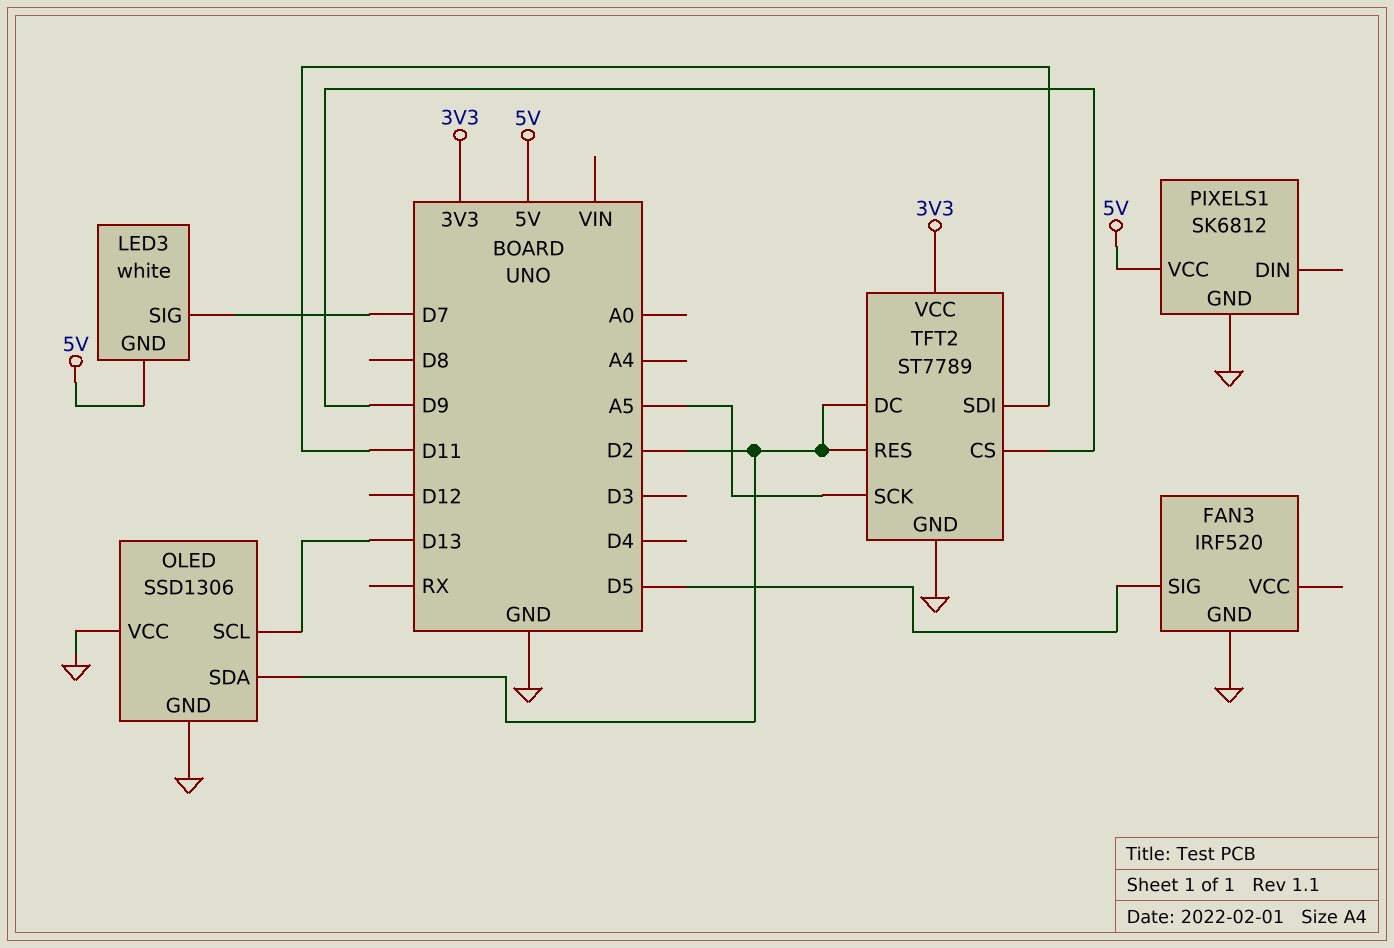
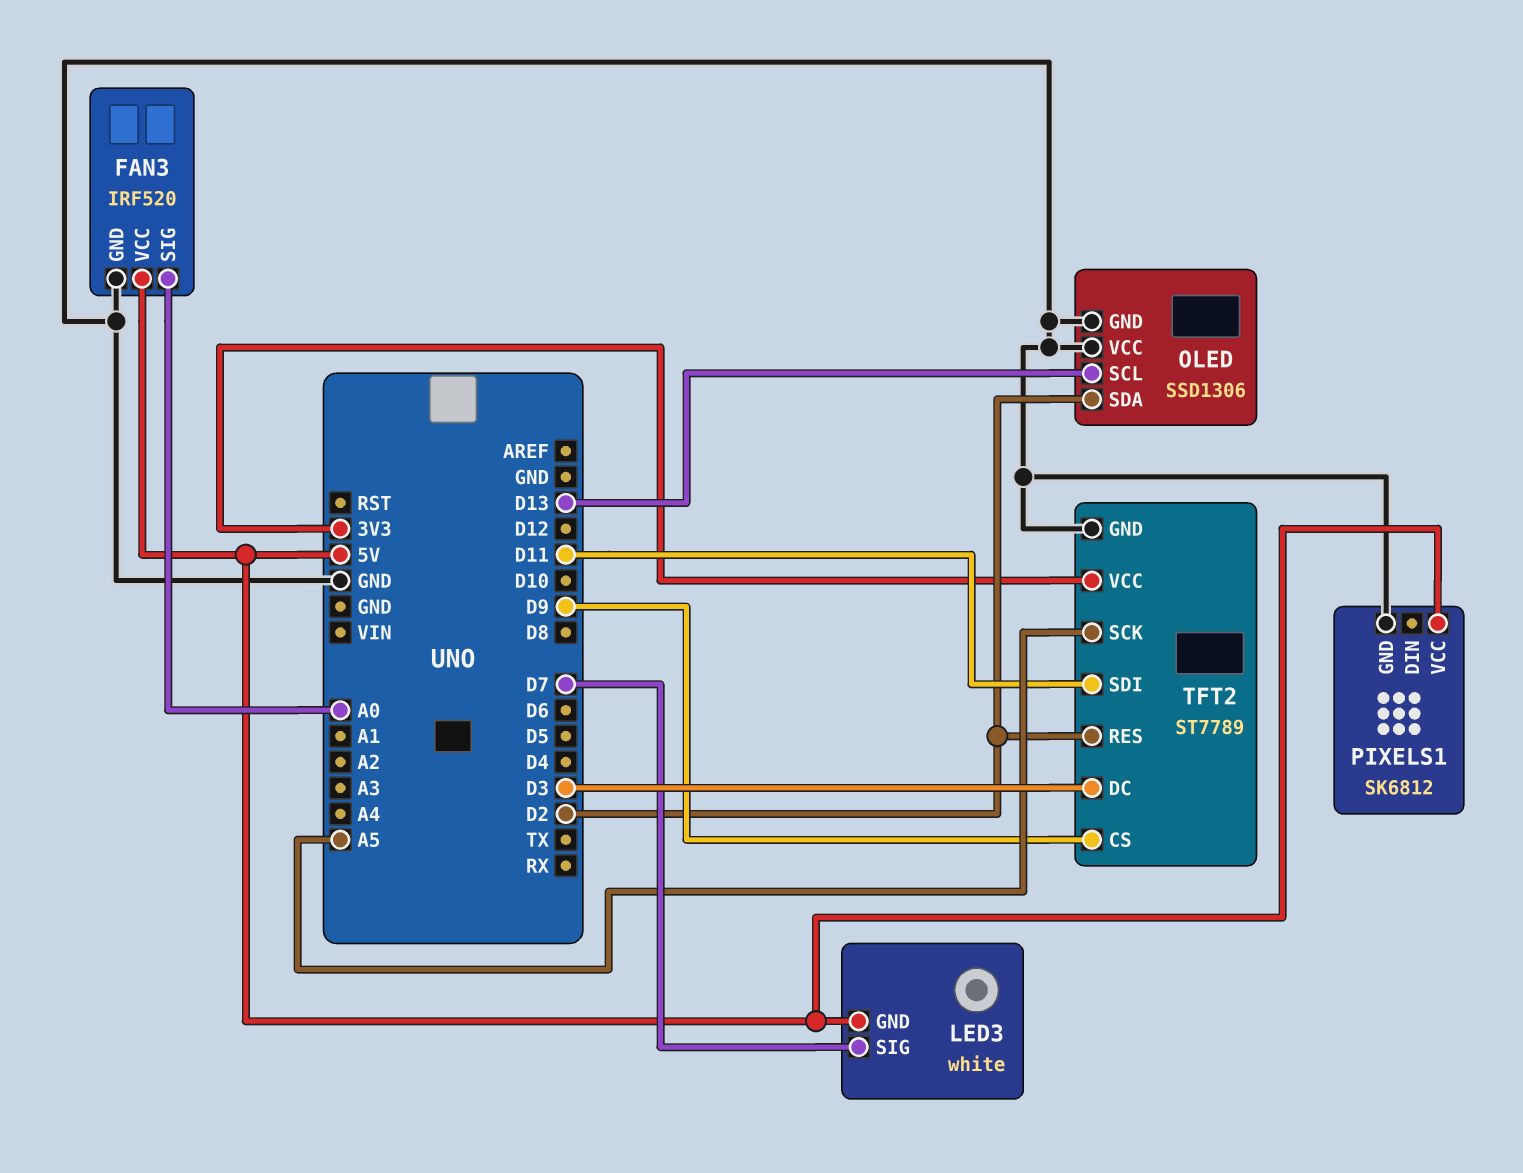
FAN3 pin SIG: D5 -> A0
FAN3 pin VCC: none -> 5V
TFT2 pin DC: D2 -> D3

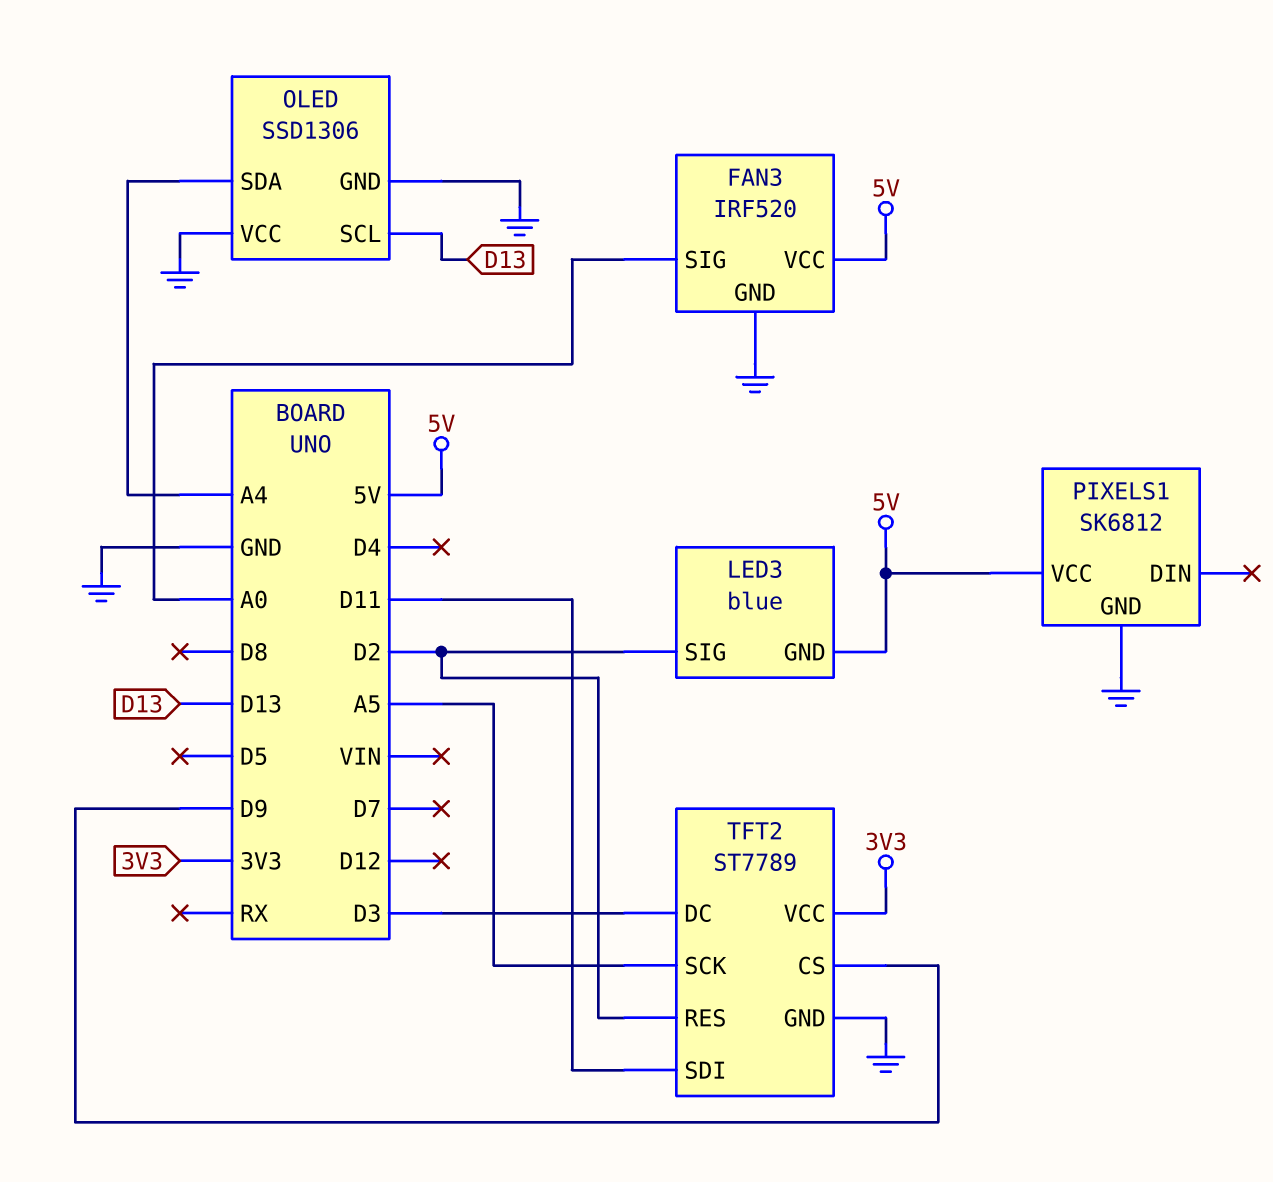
LED3: white -> blue
LED3 pin SIG: D7 -> D2
OLED pin SDA: D2 -> A4

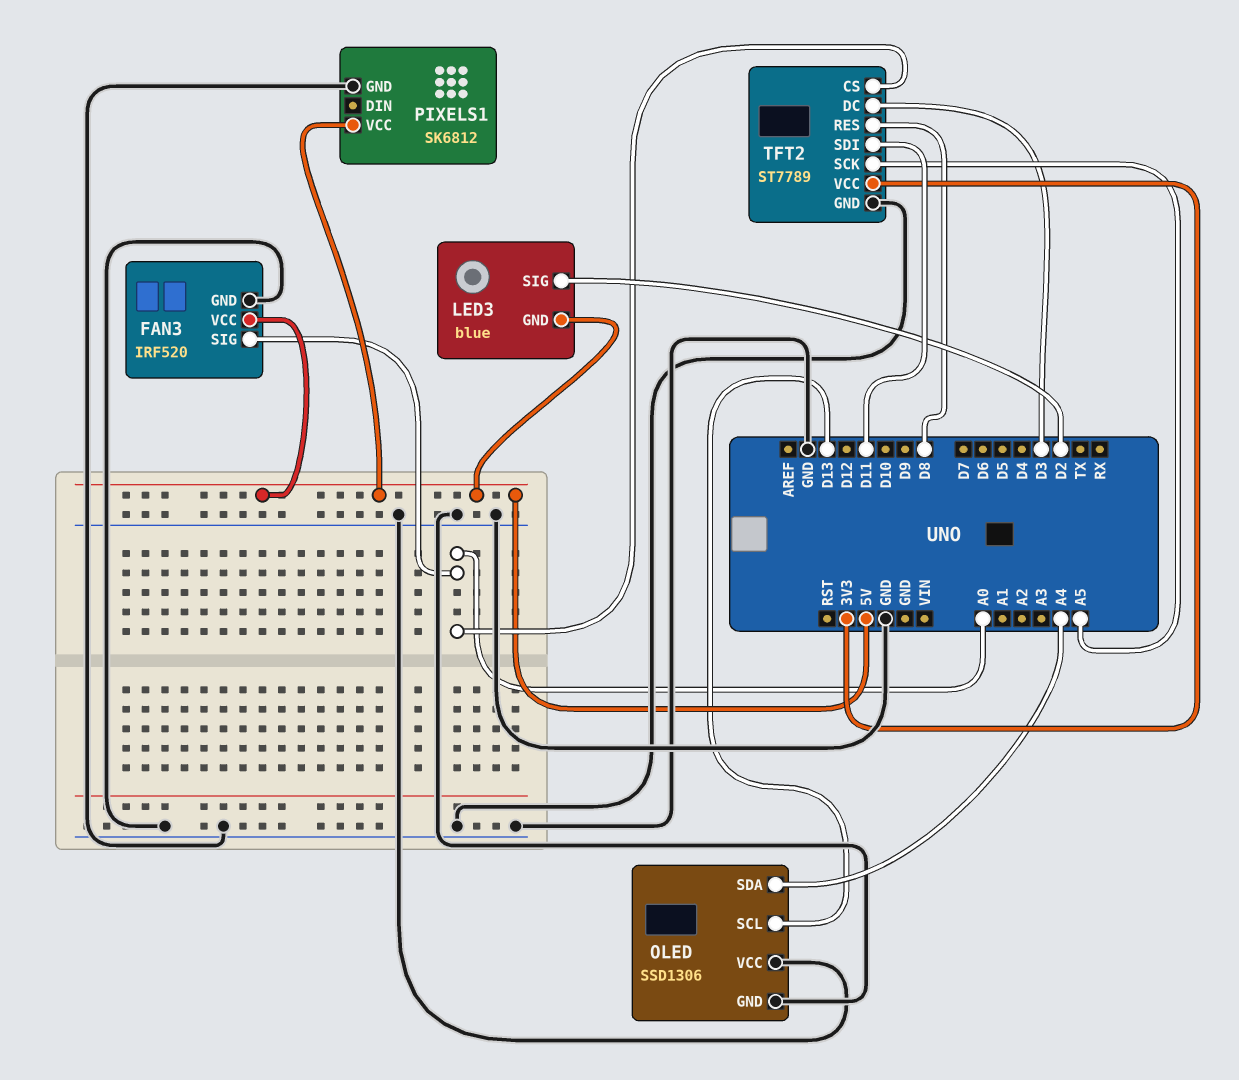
TFT2 pin CS: D9 -> A0
TFT2 pin RES: D2 -> D8

